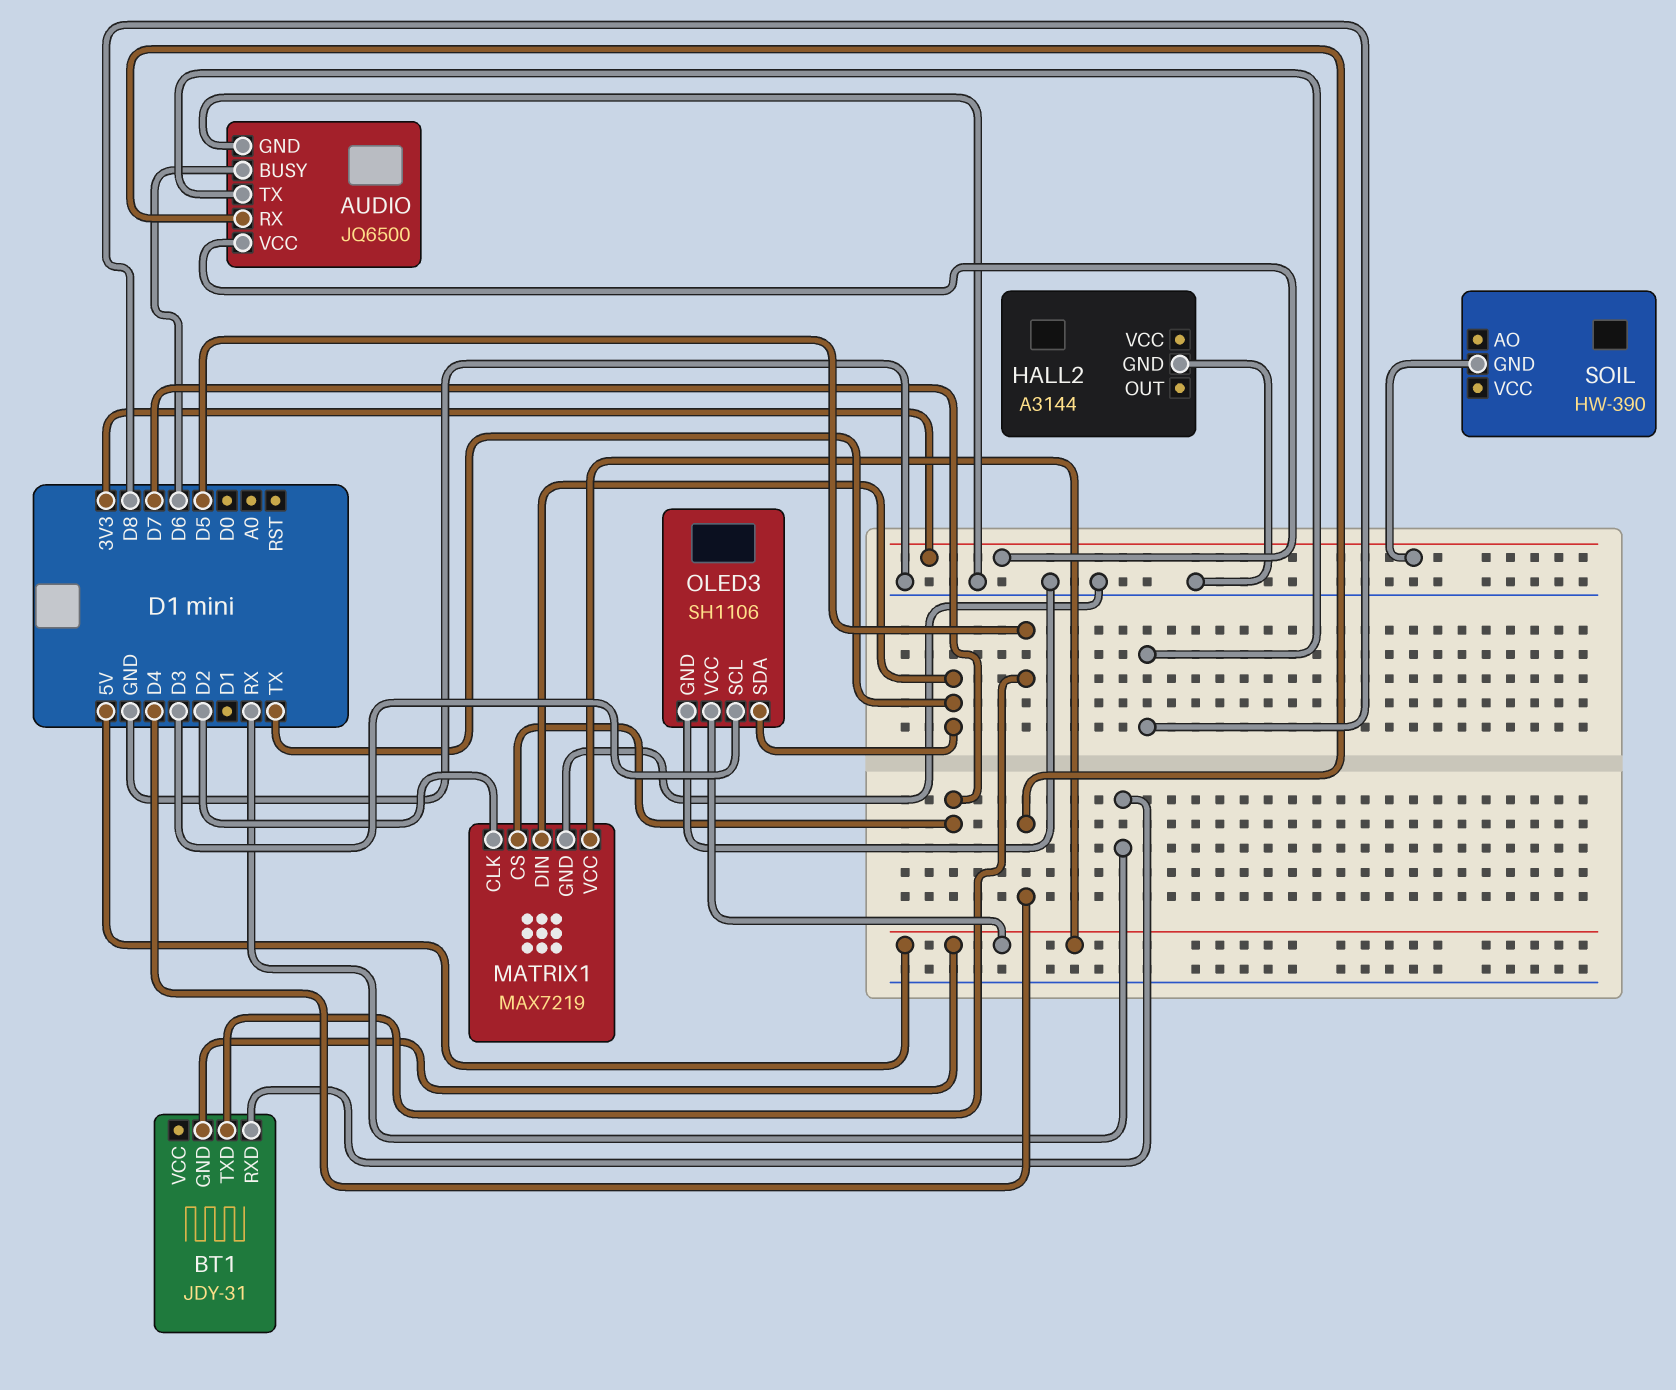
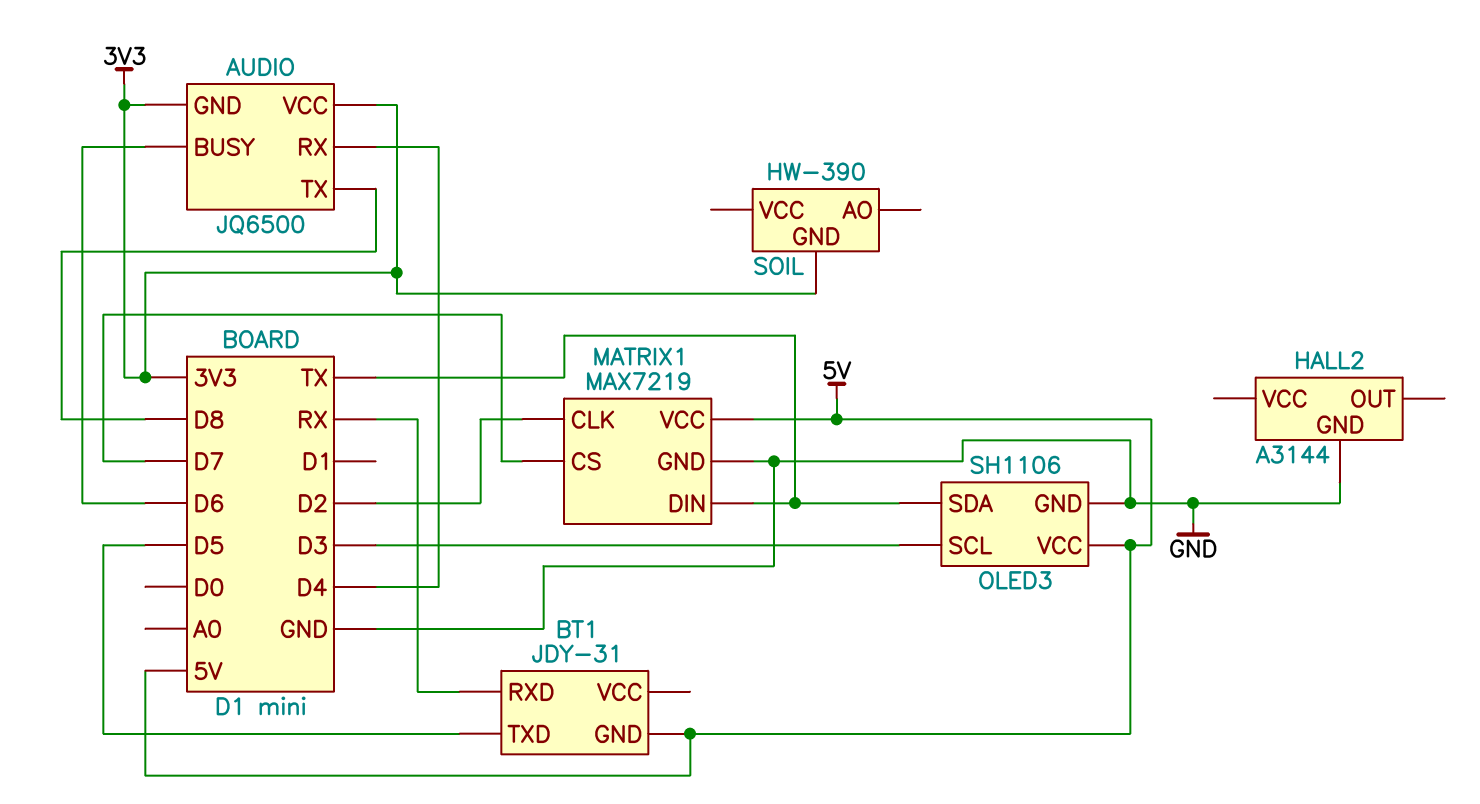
AUDIO pin GND: GND -> 3V3

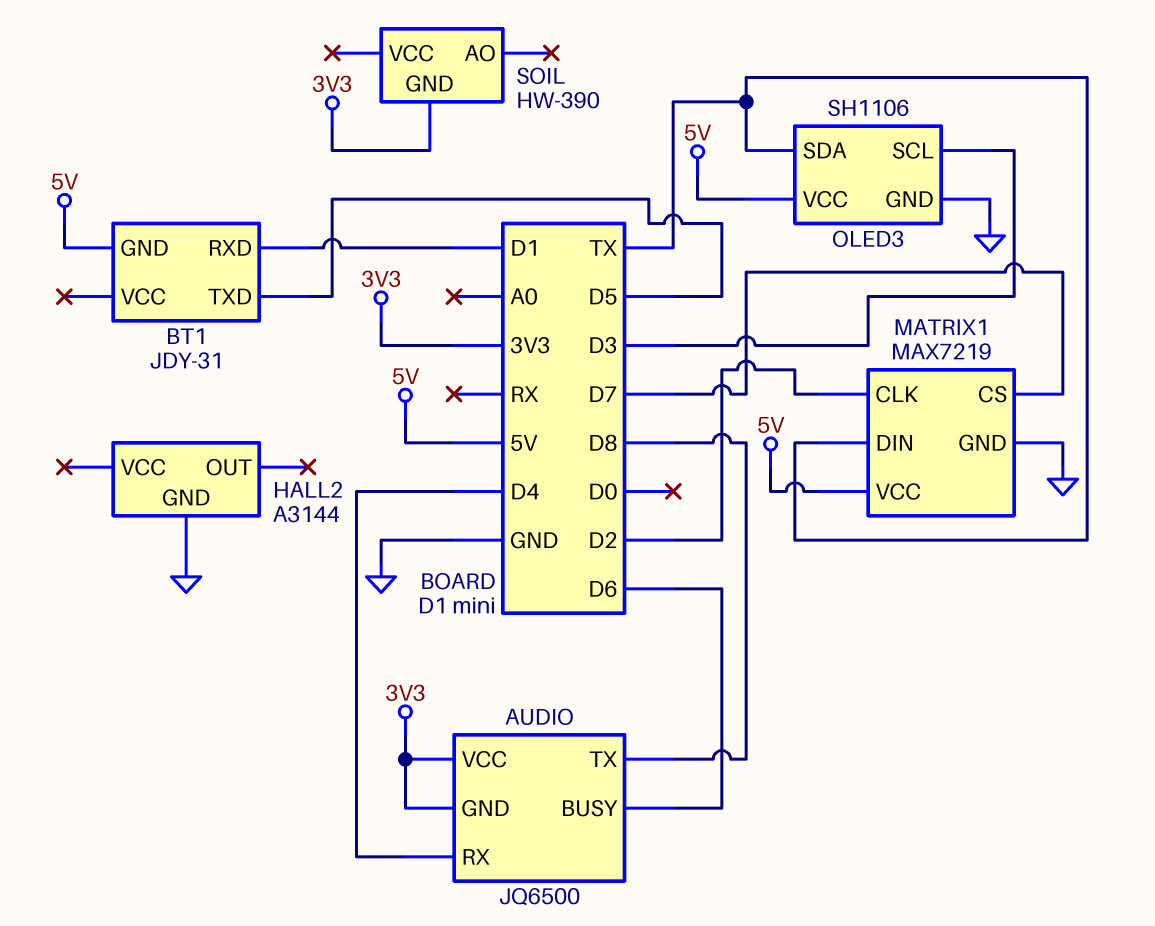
BT1 pin RXD: RX -> D1

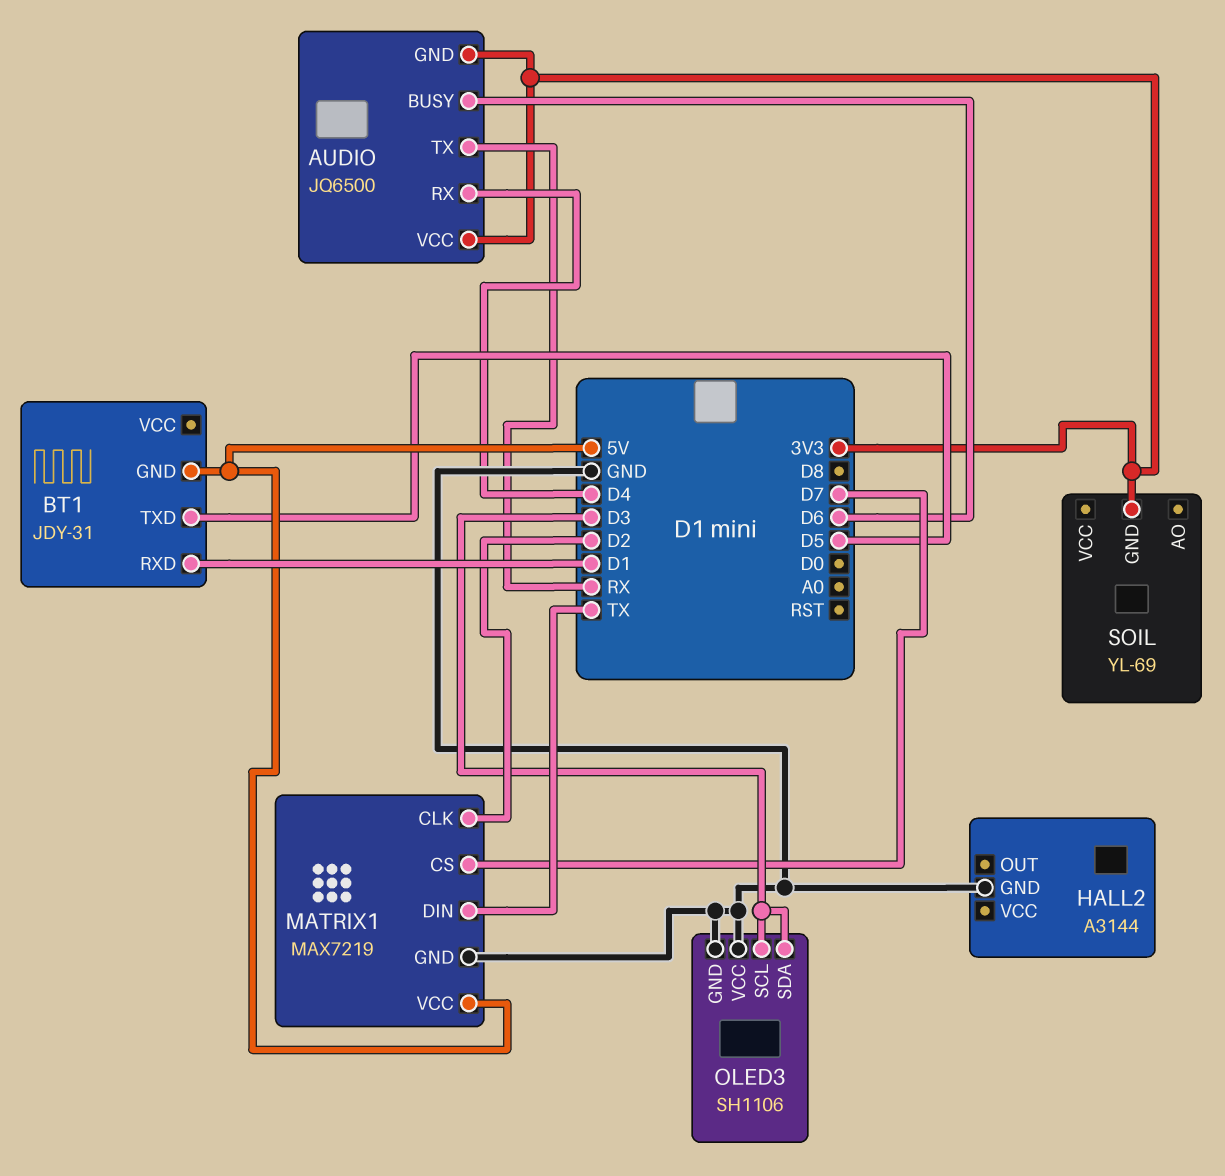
AUDIO pin TX: D8 -> RX
OLED3 pin SDA: TX -> D3
OLED3 pin VCC: 5V -> GND
SOIL: HW-390 -> YL-69

